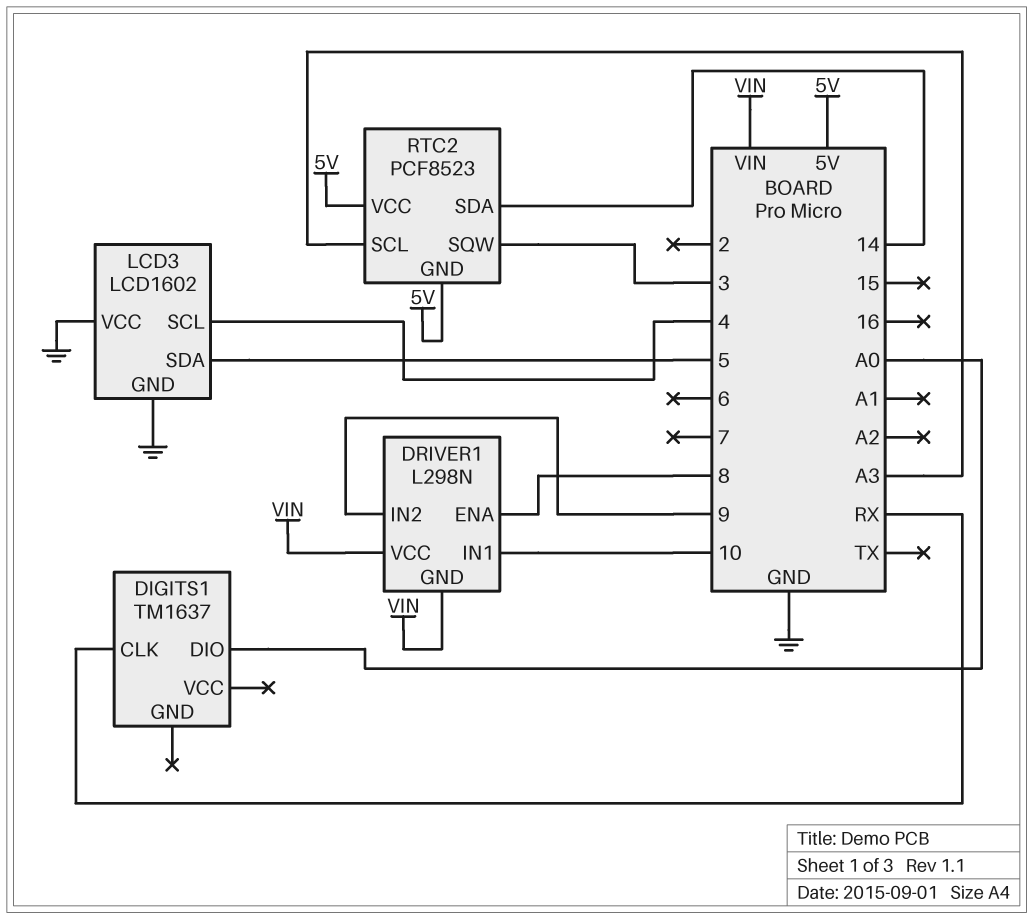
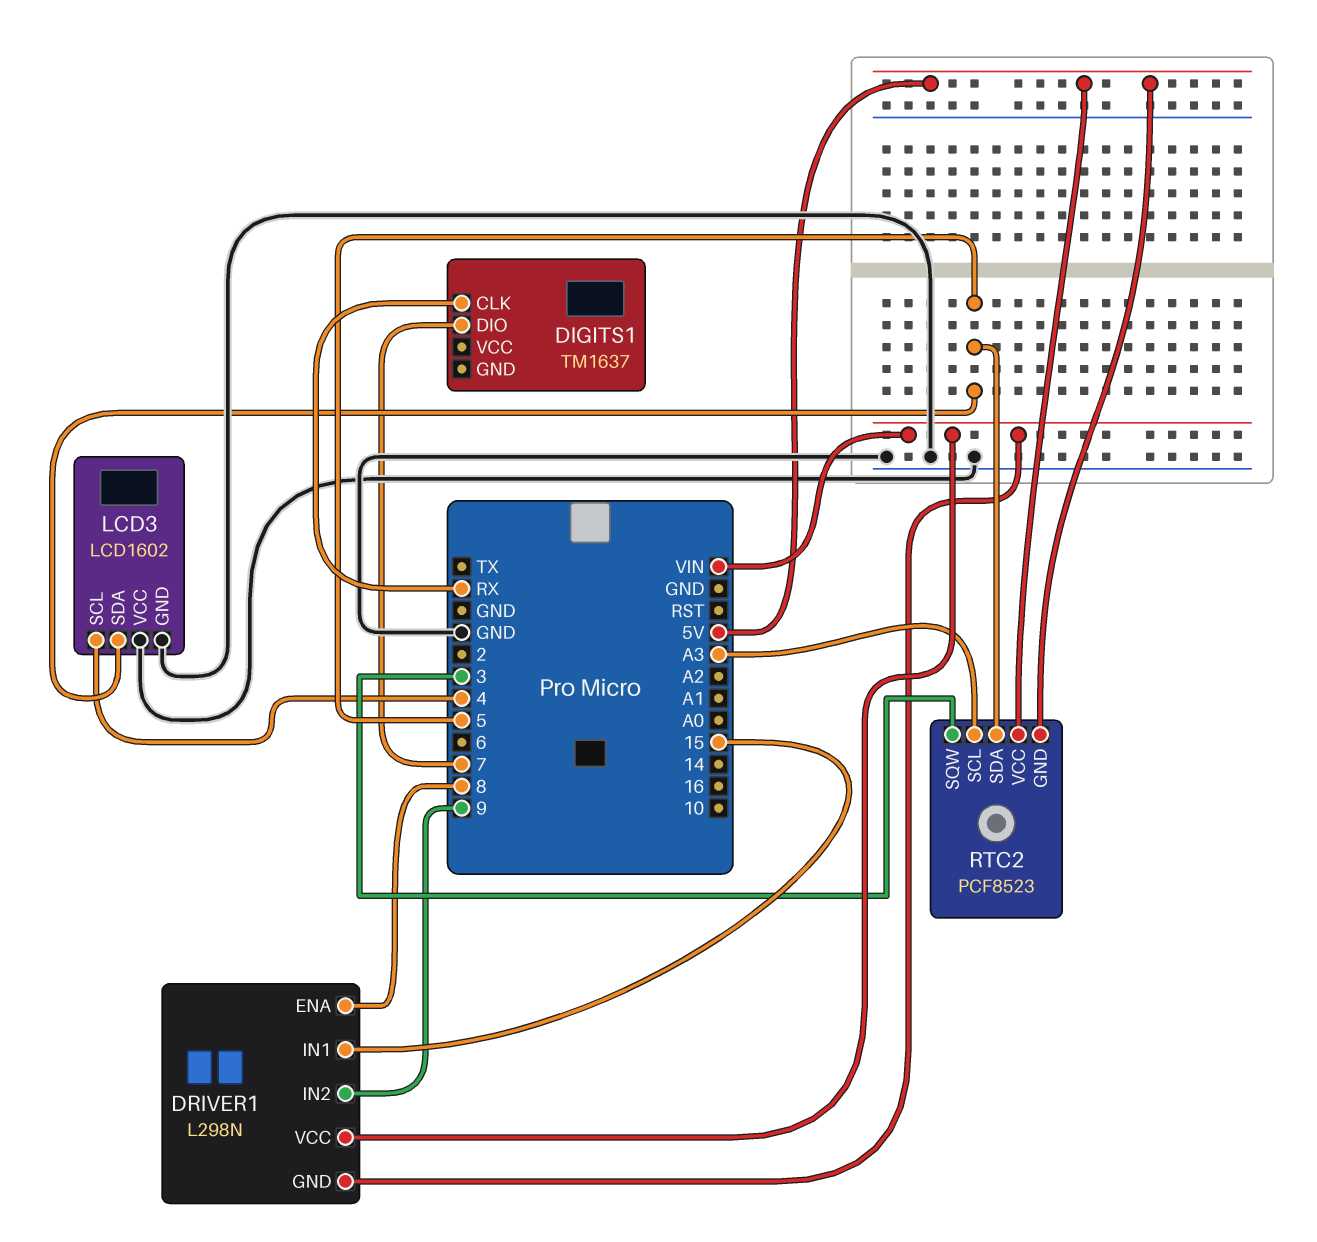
DIGITS1 pin DIO: A0 -> 7
DRIVER1 pin IN1: 10 -> 15
RTC2 pin SDA: 14 -> 5

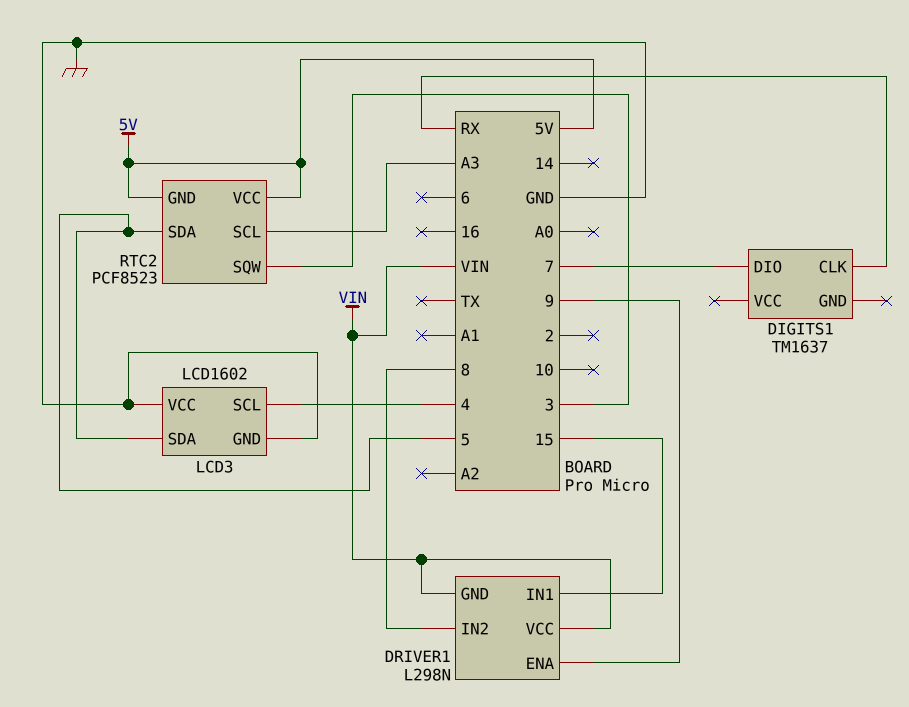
DRIVER1 pin ENA: 8 -> 9
DRIVER1 pin IN2: 9 -> 8

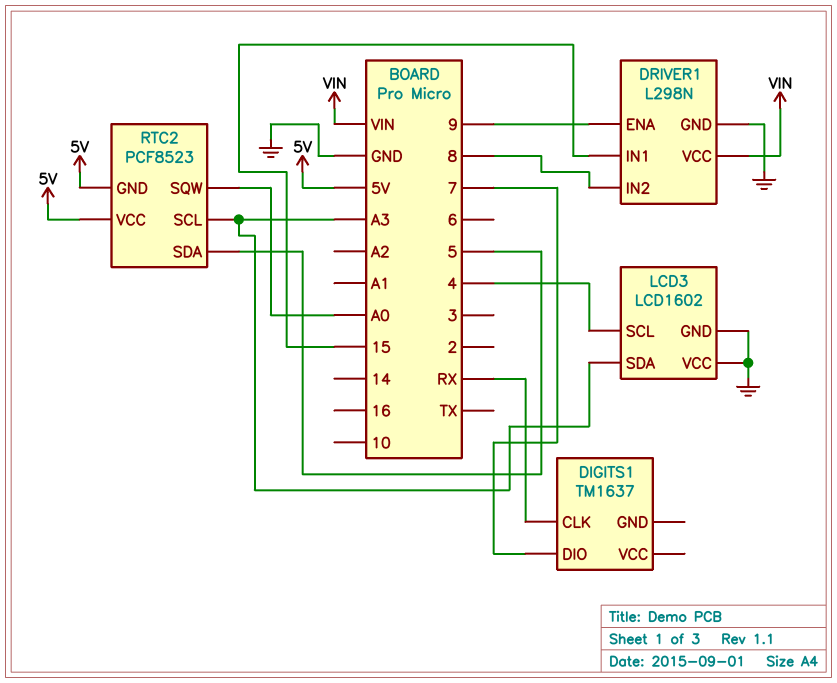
DRIVER1 pin GND: VIN -> GND
LCD3 pin SDA: 5 -> A3
RTC2 pin SQW: 3 -> A0

